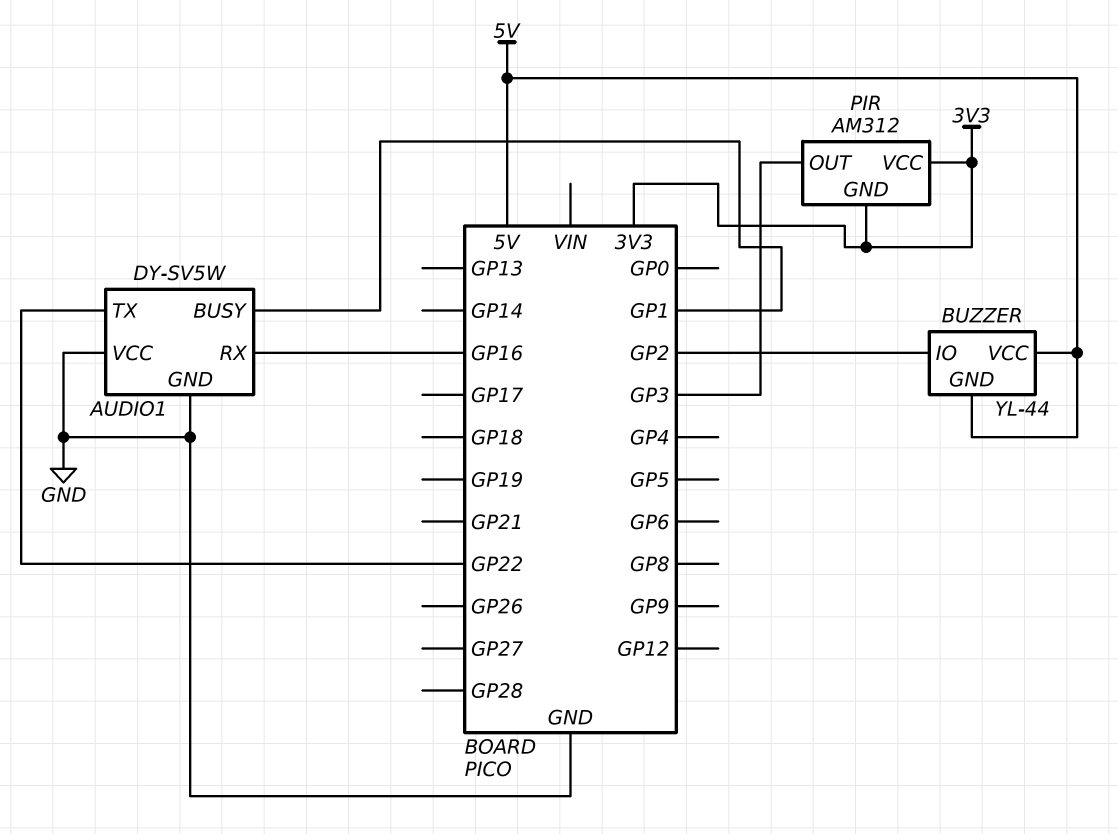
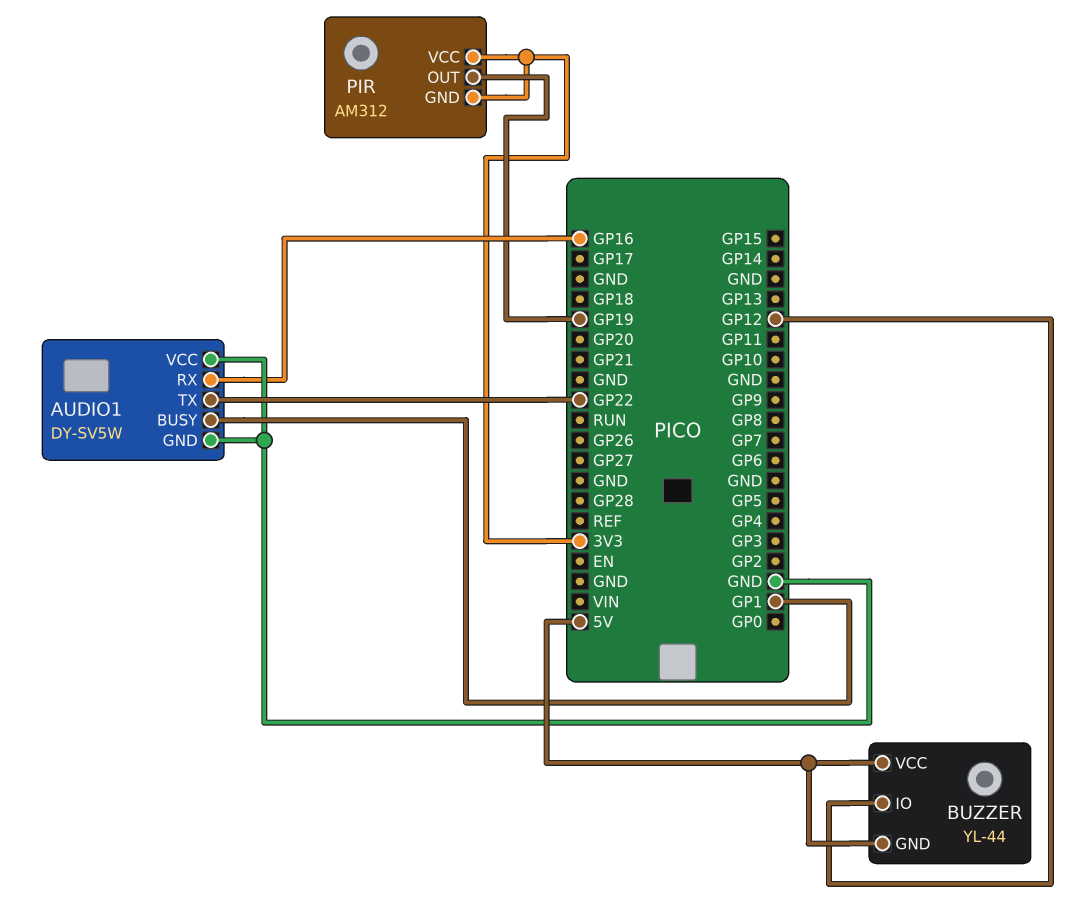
BUZZER pin IO: GP2 -> GP12
PIR pin OUT: GP3 -> GP19

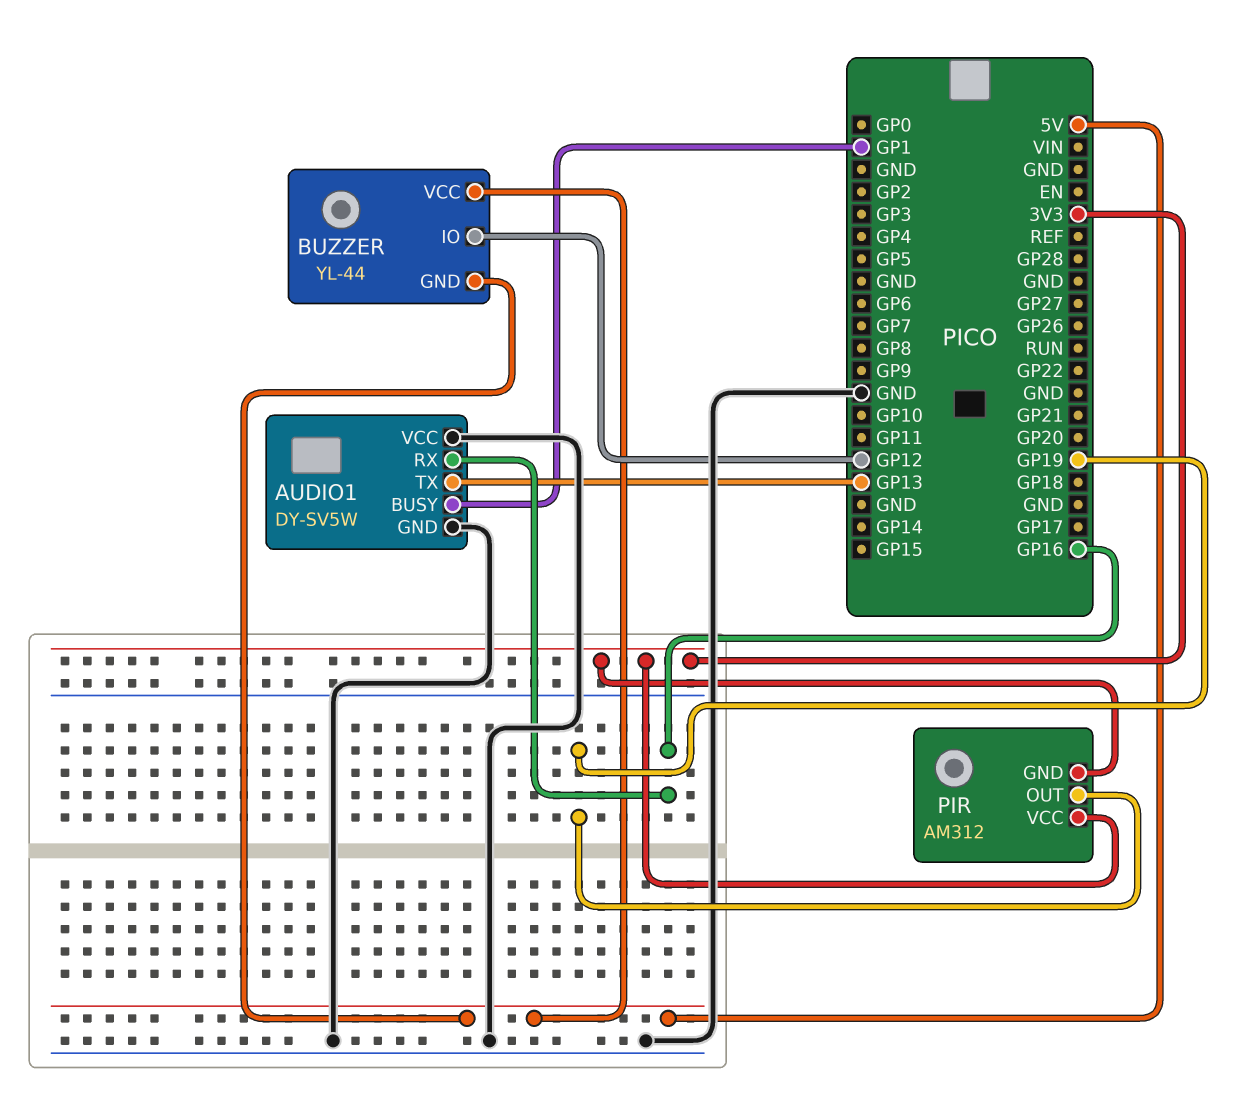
AUDIO1 pin TX: GP22 -> GP13

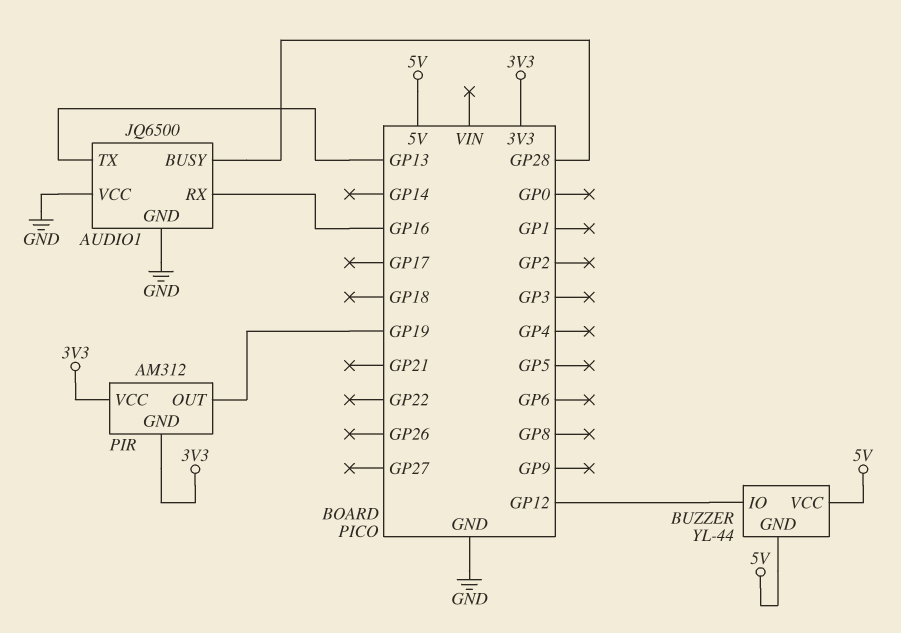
AUDIO1: DY-SV5W -> JQ6500
AUDIO1 pin BUSY: GP1 -> GP28

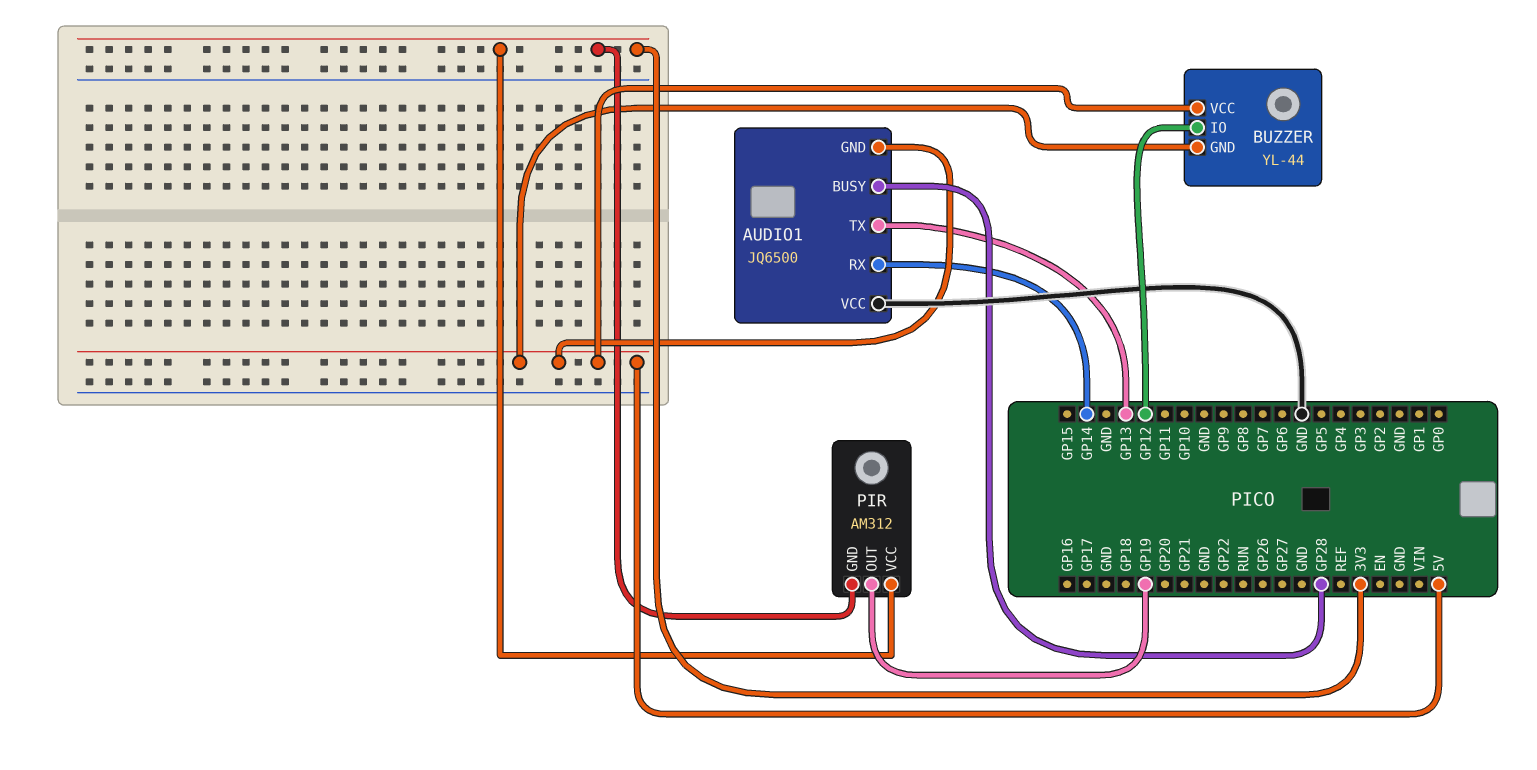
AUDIO1 pin GND: GND -> 5V
AUDIO1 pin RX: GP16 -> GP14

